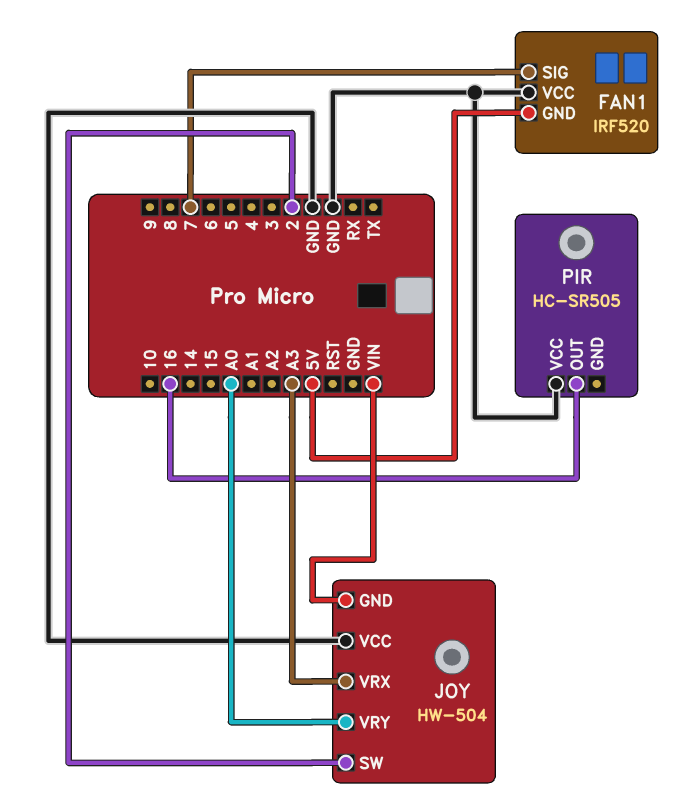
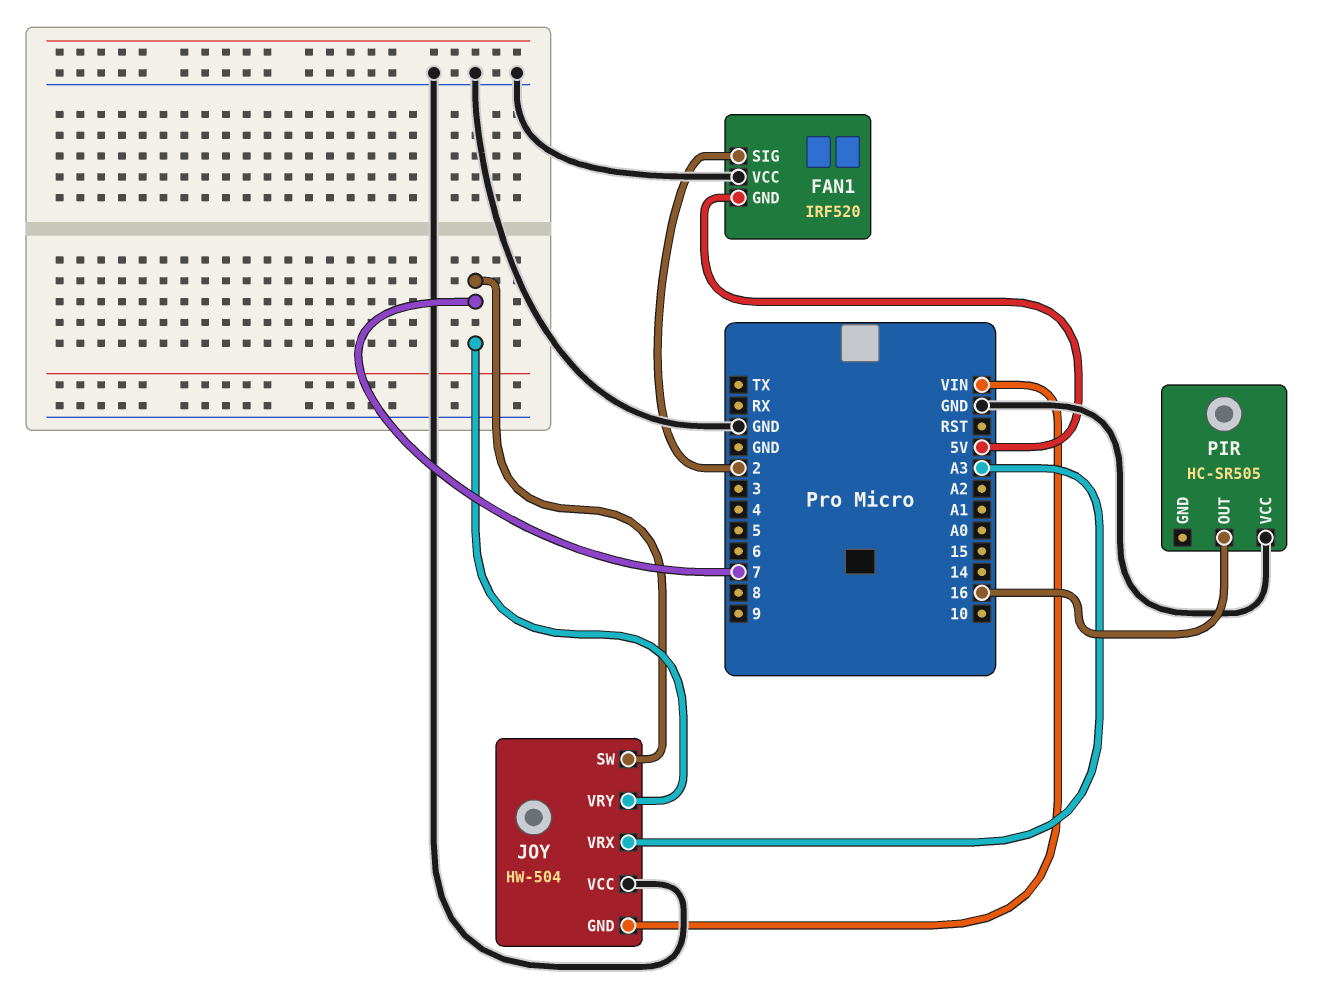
FAN1 pin SIG: 7 -> 2
JOY pin SW: 2 -> 7
JOY pin VRY: A0 -> 7

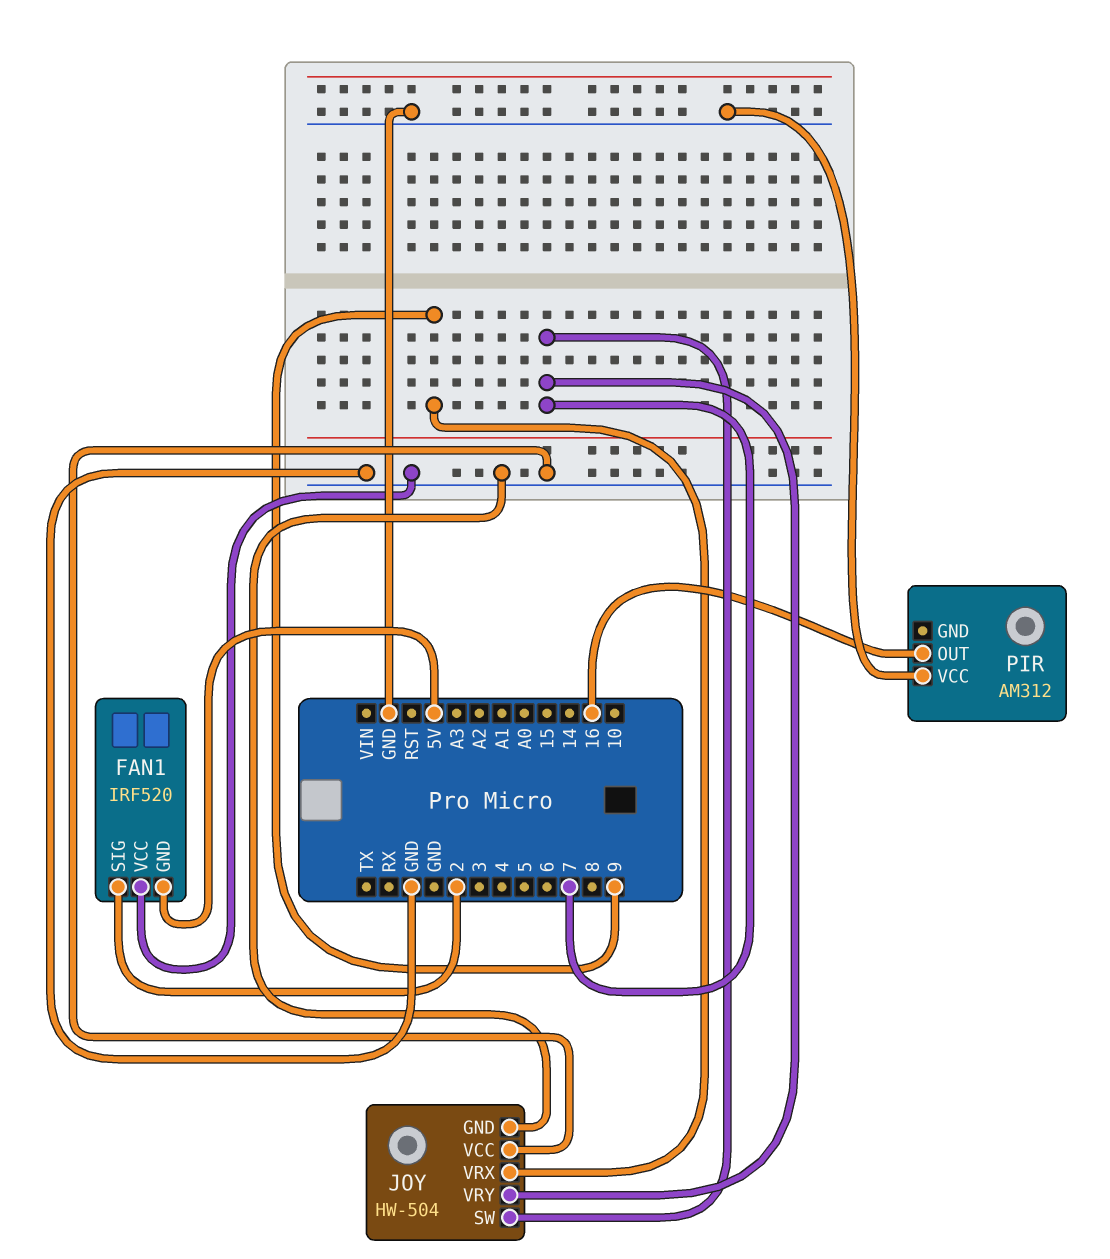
JOY pin GND: VIN -> GND
JOY pin VRX: A3 -> 9
PIR: HC-SR505 -> AM312

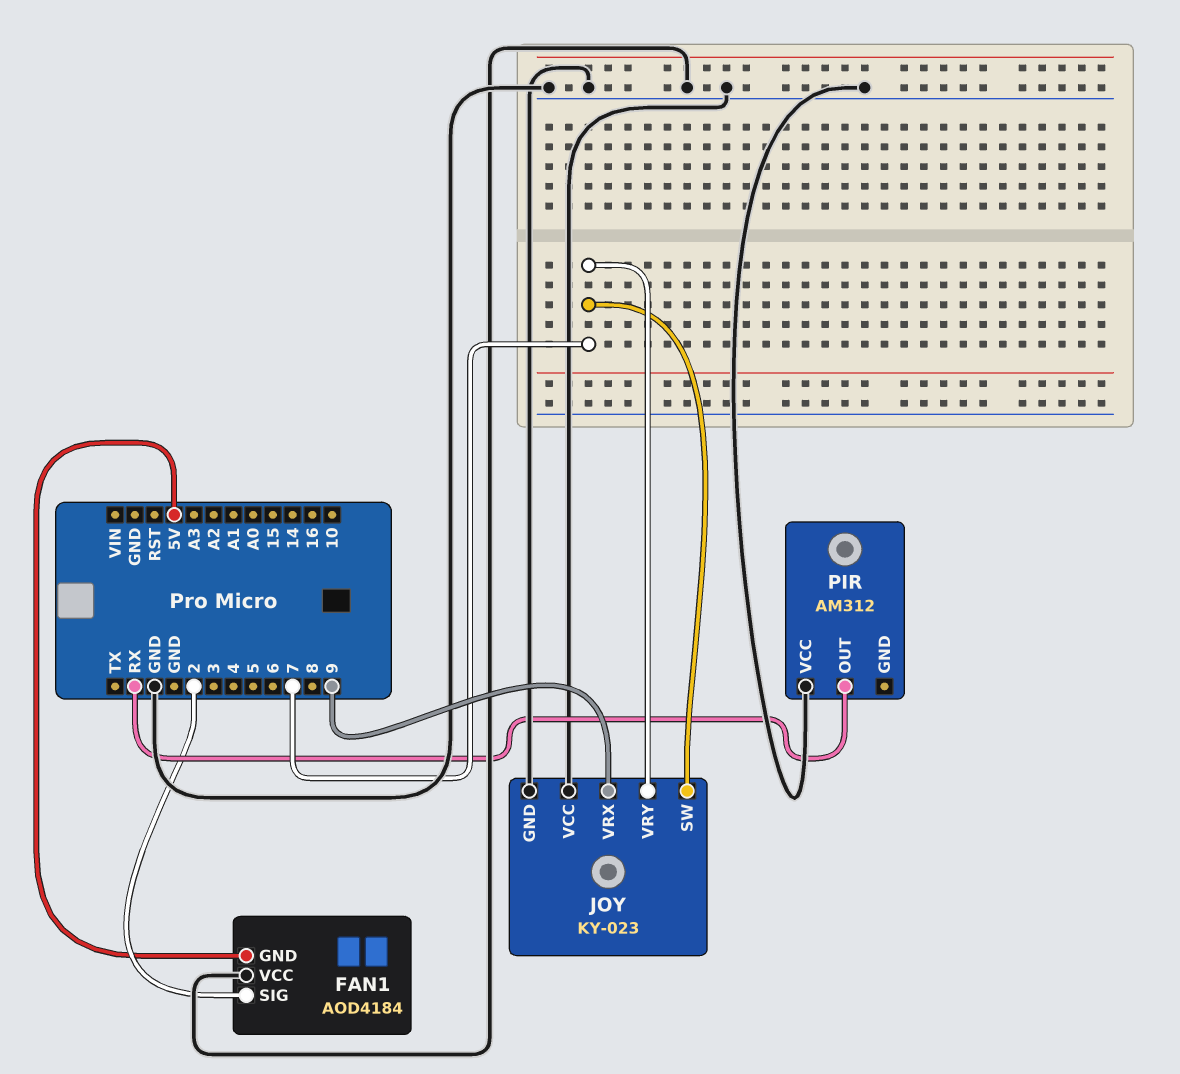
FAN1: IRF520 -> AOD4184
JOY: HW-504 -> KY-023
PIR pin OUT: 16 -> RX

